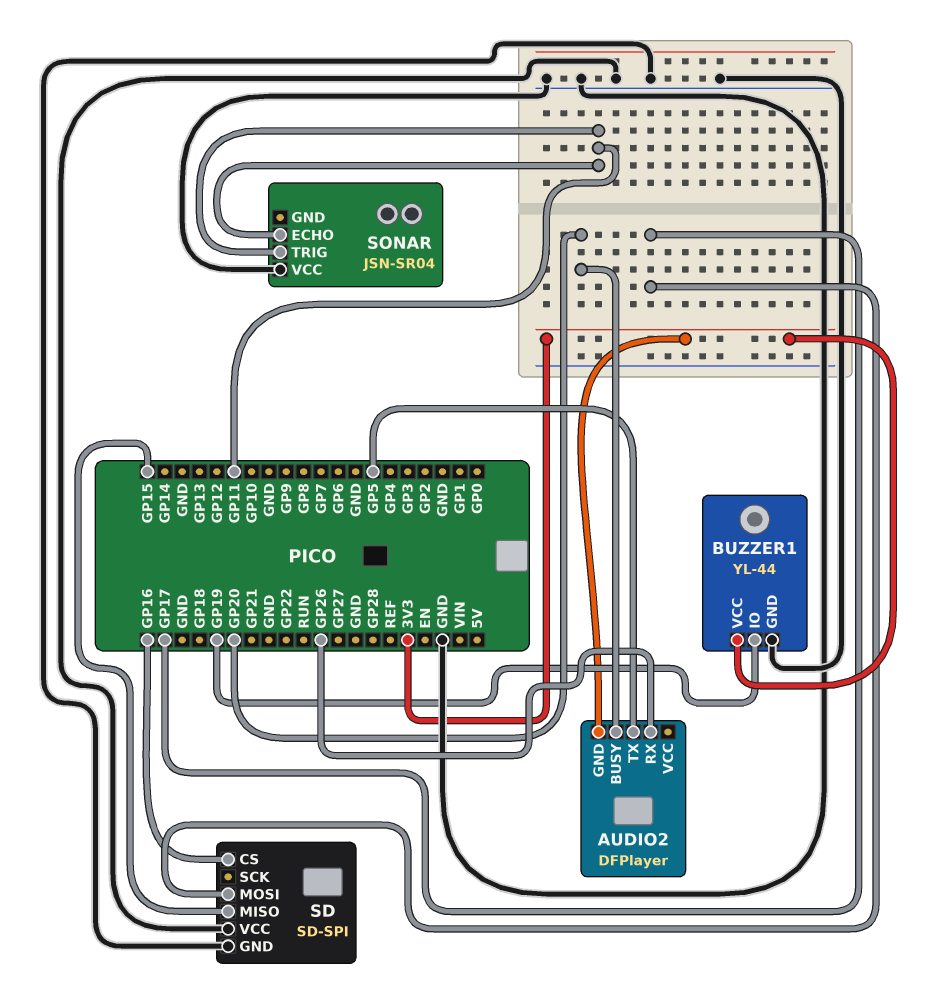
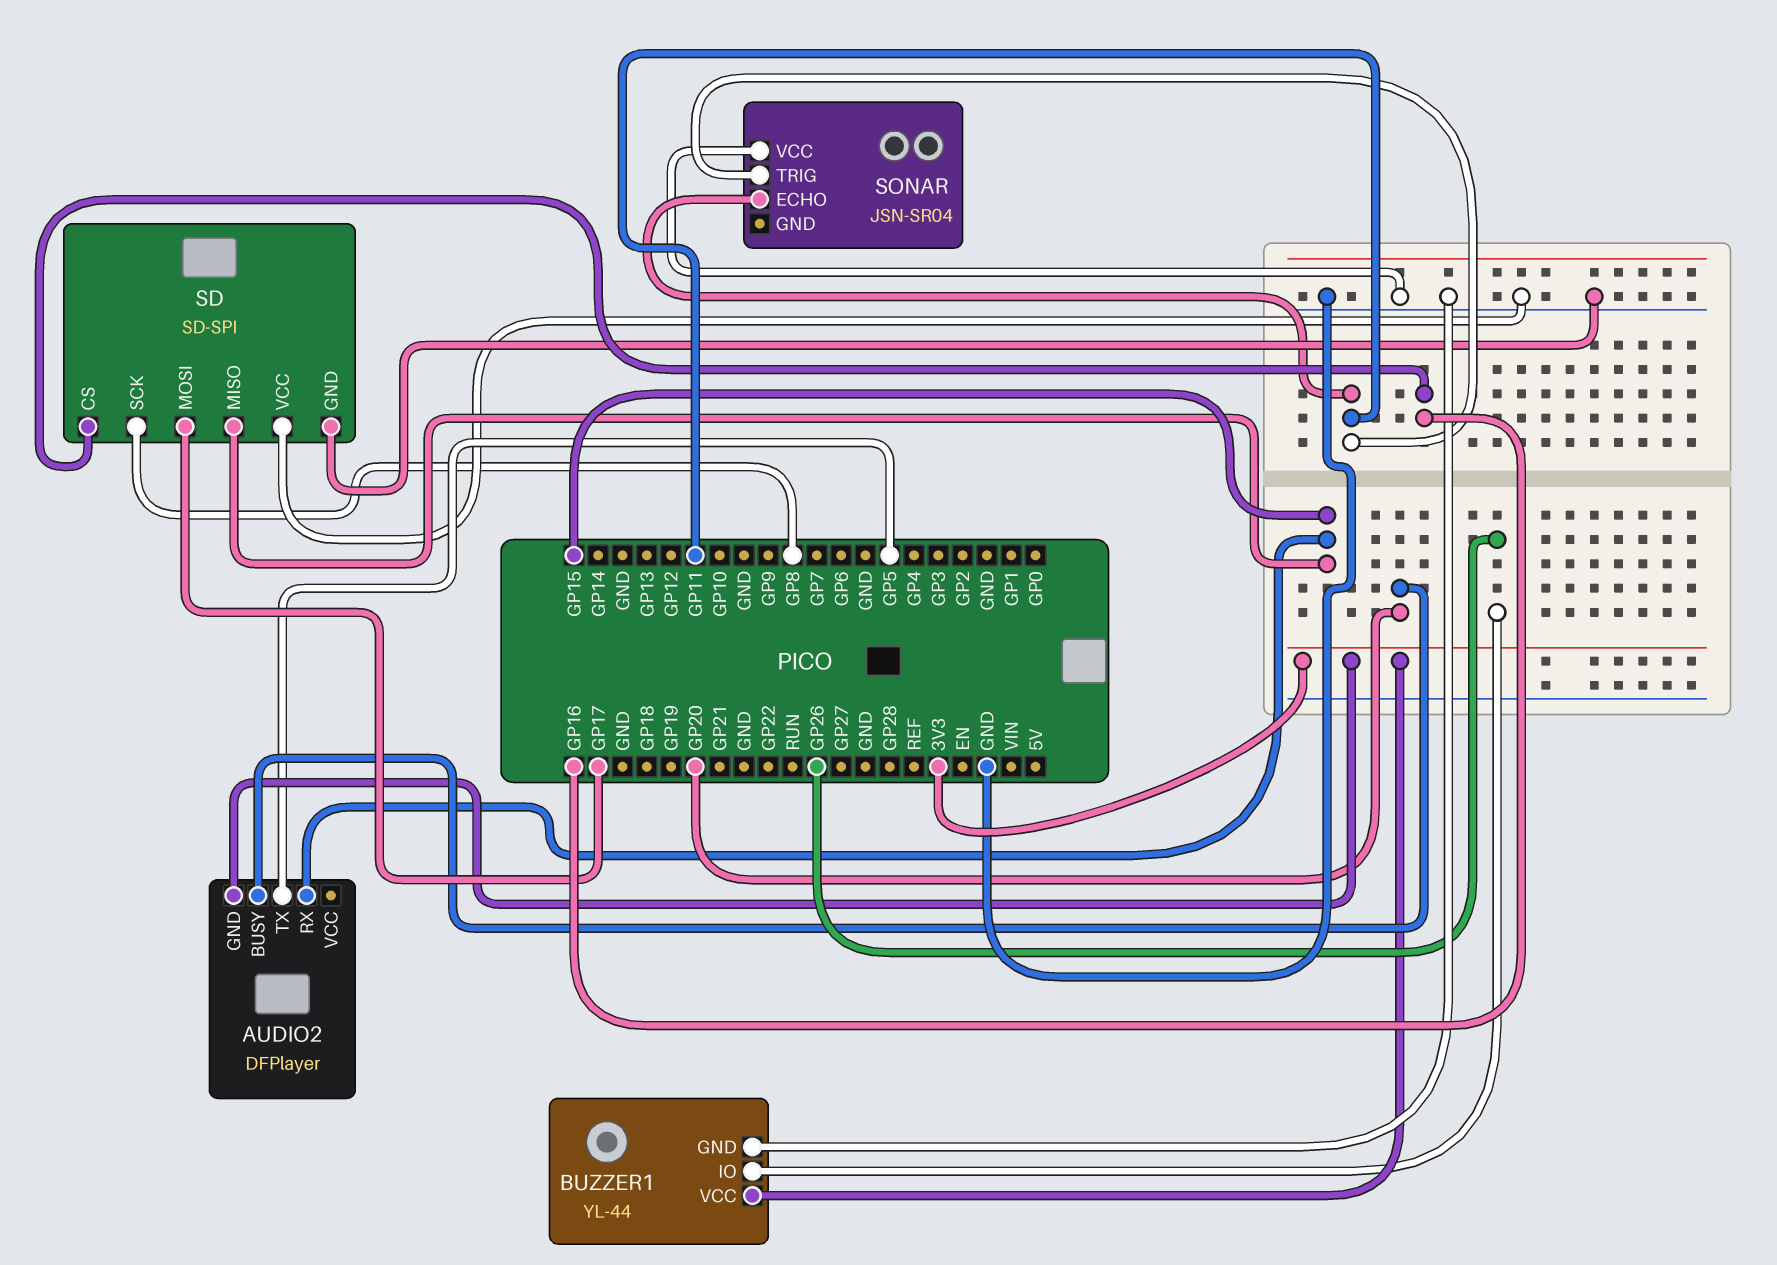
AUDIO2 pin RX: GP26 -> GP15
BUZZER1 pin IO: GP19 -> GP26
SD pin SCK: none -> GP8

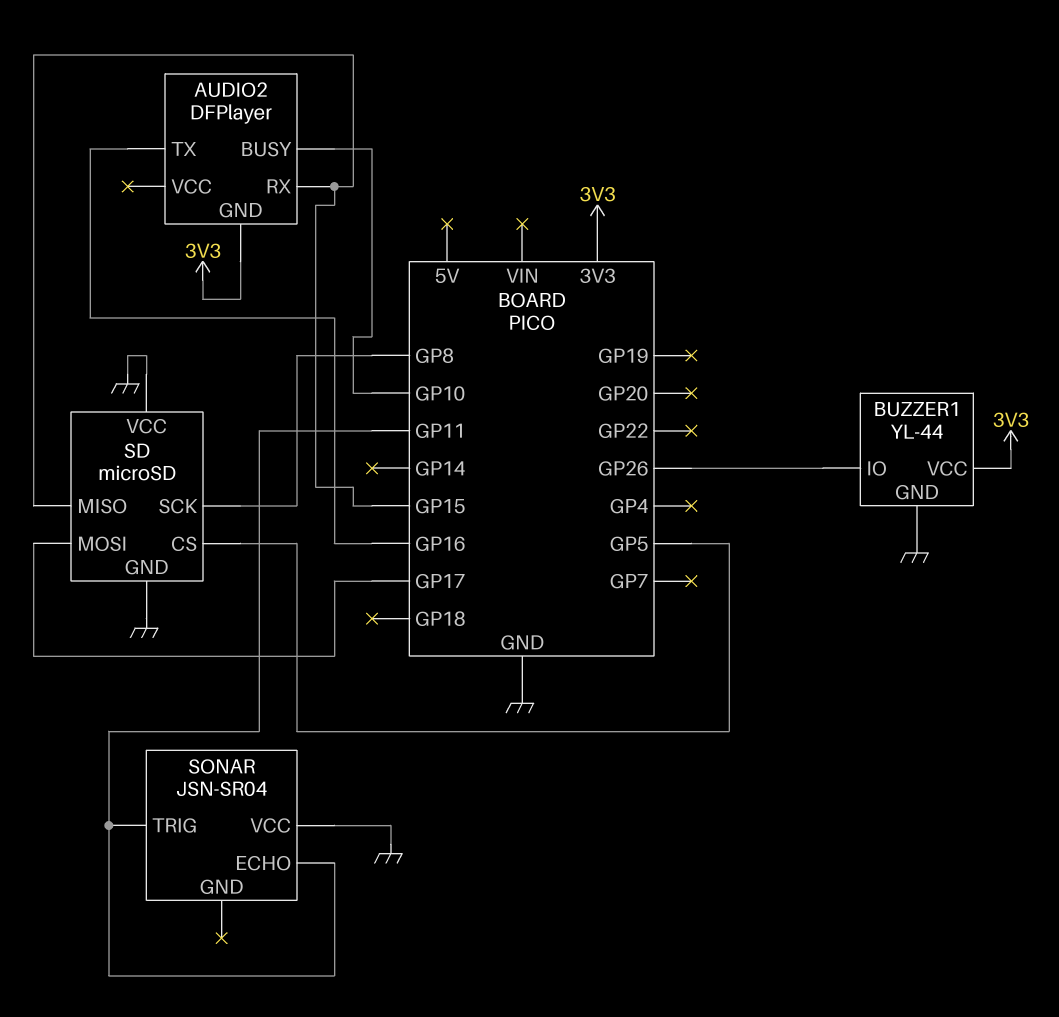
AUDIO2 pin BUSY: GP20 -> GP10
AUDIO2 pin TX: GP5 -> GP16
SD: SD-SPI -> microSD
SD pin CS: GP16 -> GP5

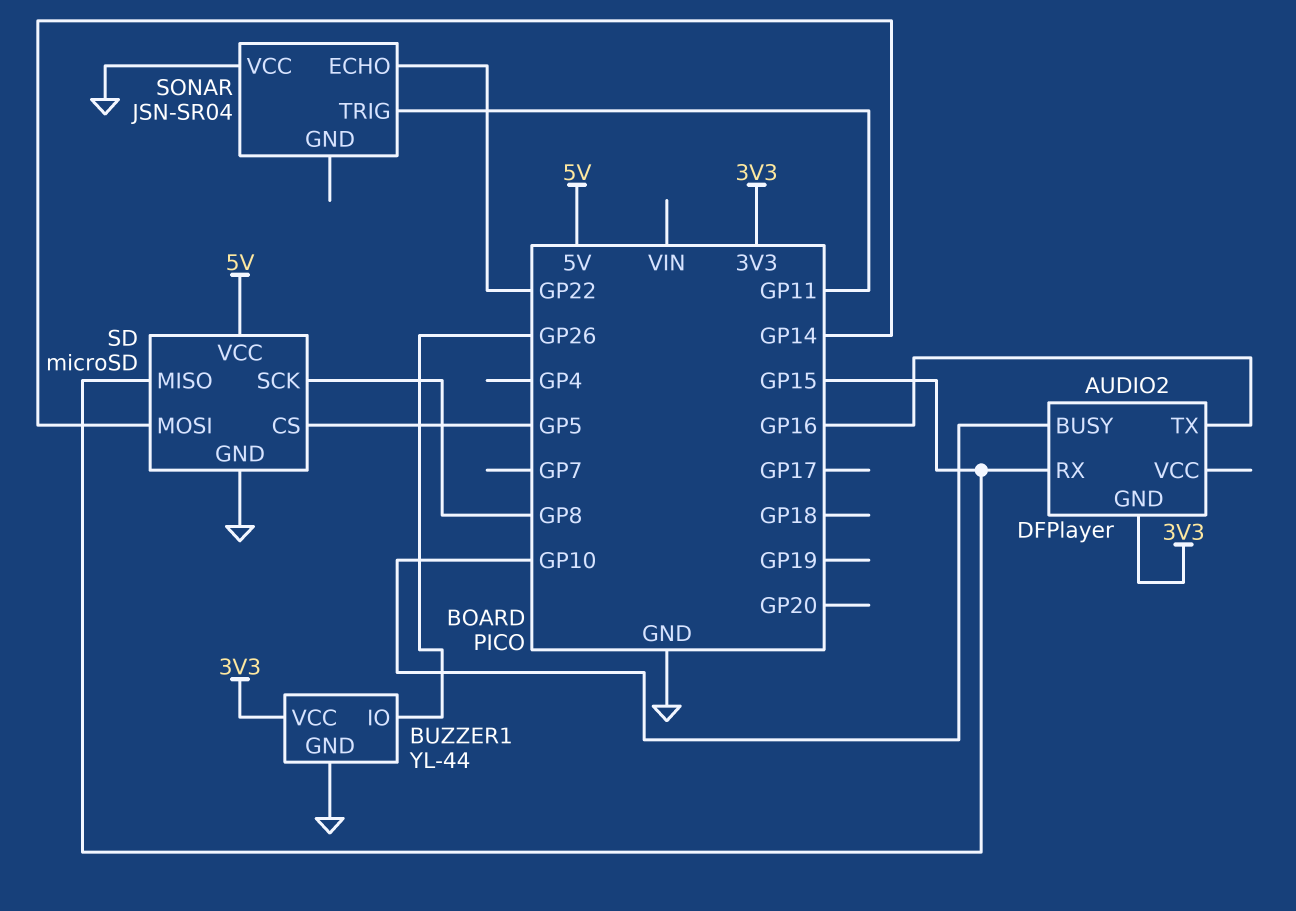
SD pin MOSI: GP17 -> GP14
SD pin VCC: GND -> 5V
SONAR pin ECHO: GP11 -> GP22

